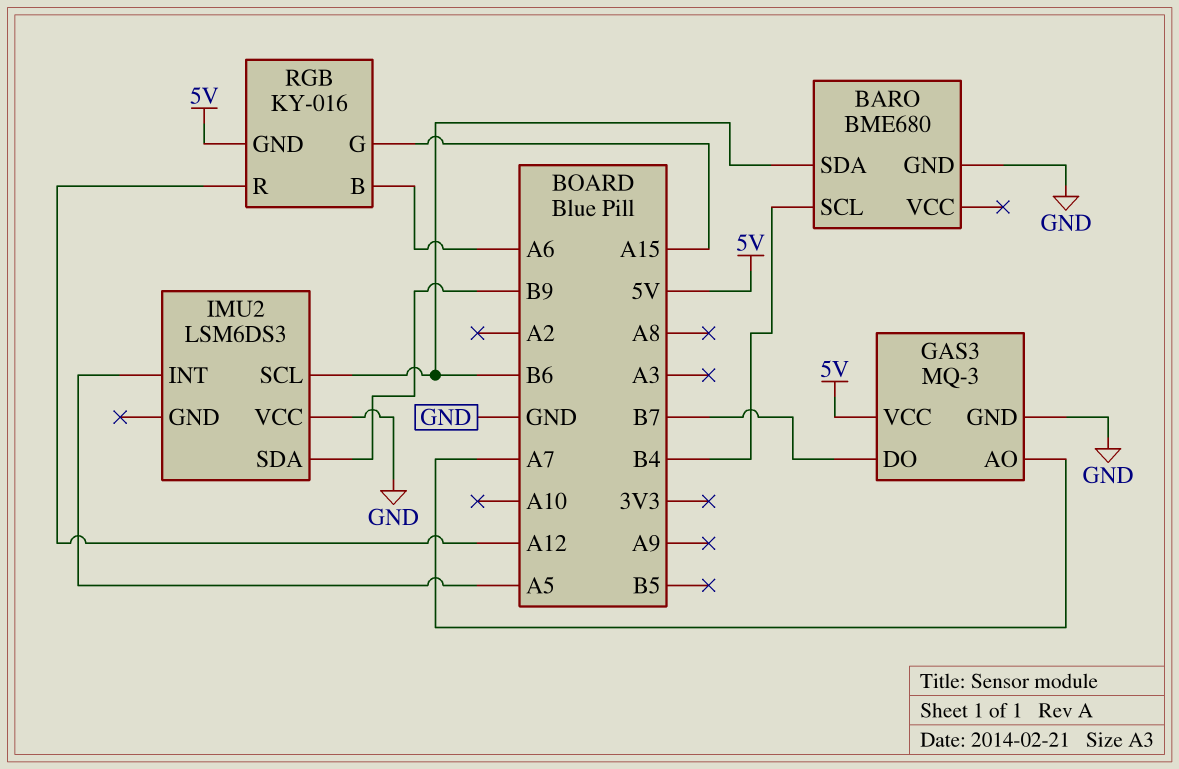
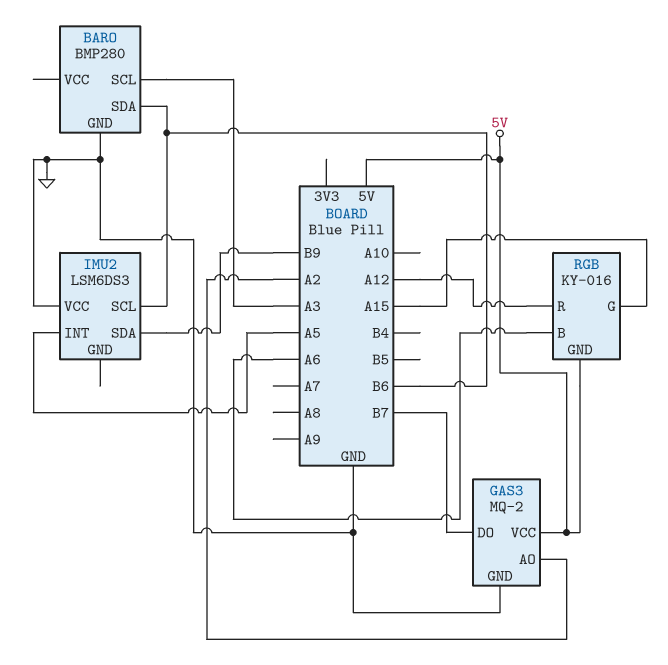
BARO: BME680 -> BMP280
BARO pin SCL: B4 -> A3
GAS3: MQ-3 -> MQ-2
GAS3 pin AO: A7 -> A2

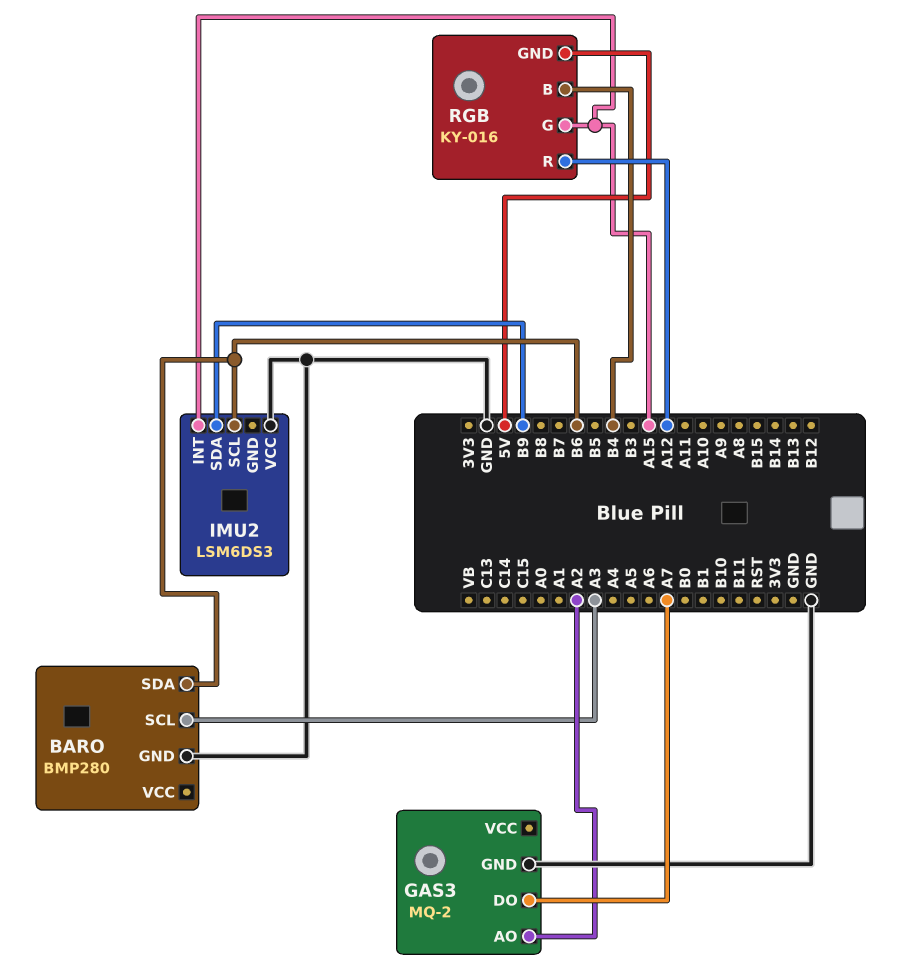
GAS3 pin DO: B7 -> A7
GAS3 pin VCC: 5V -> none
IMU2 pin INT: A5 -> A15
RGB pin B: A6 -> B4

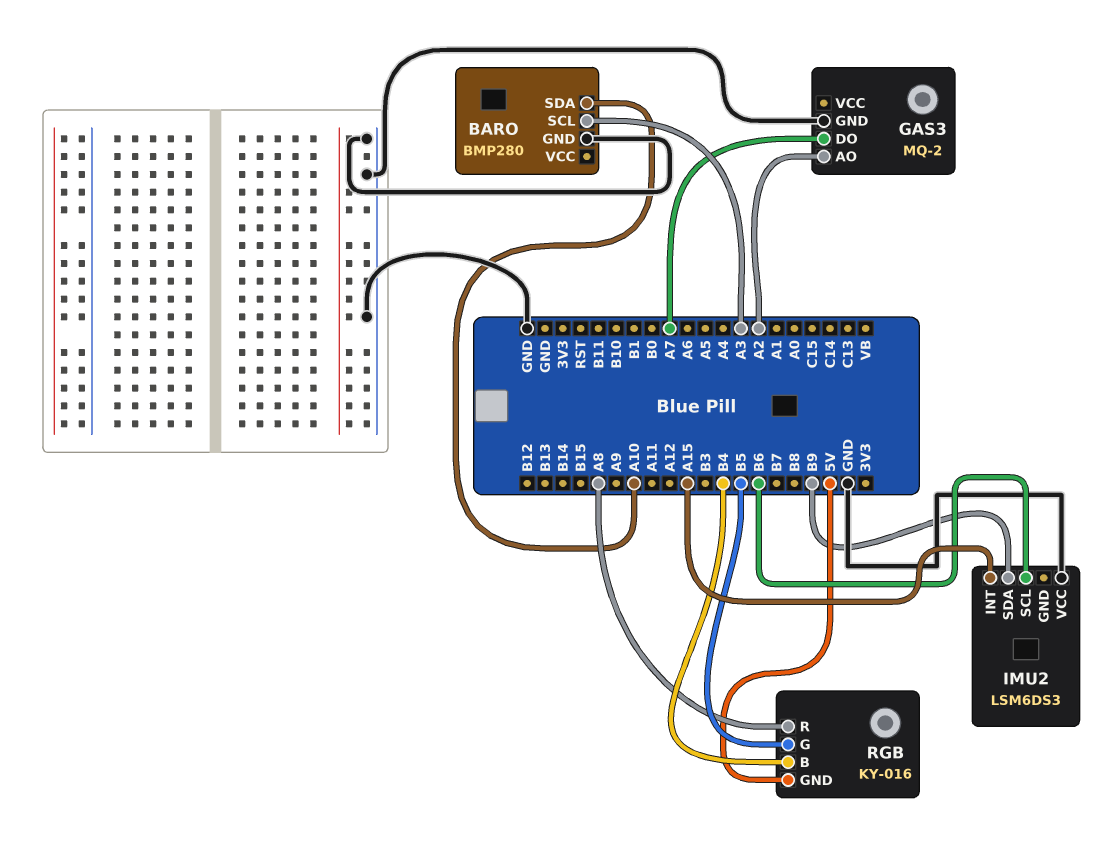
BARO pin SDA: B6 -> A10
RGB pin G: A15 -> B5
RGB pin R: A12 -> A8

